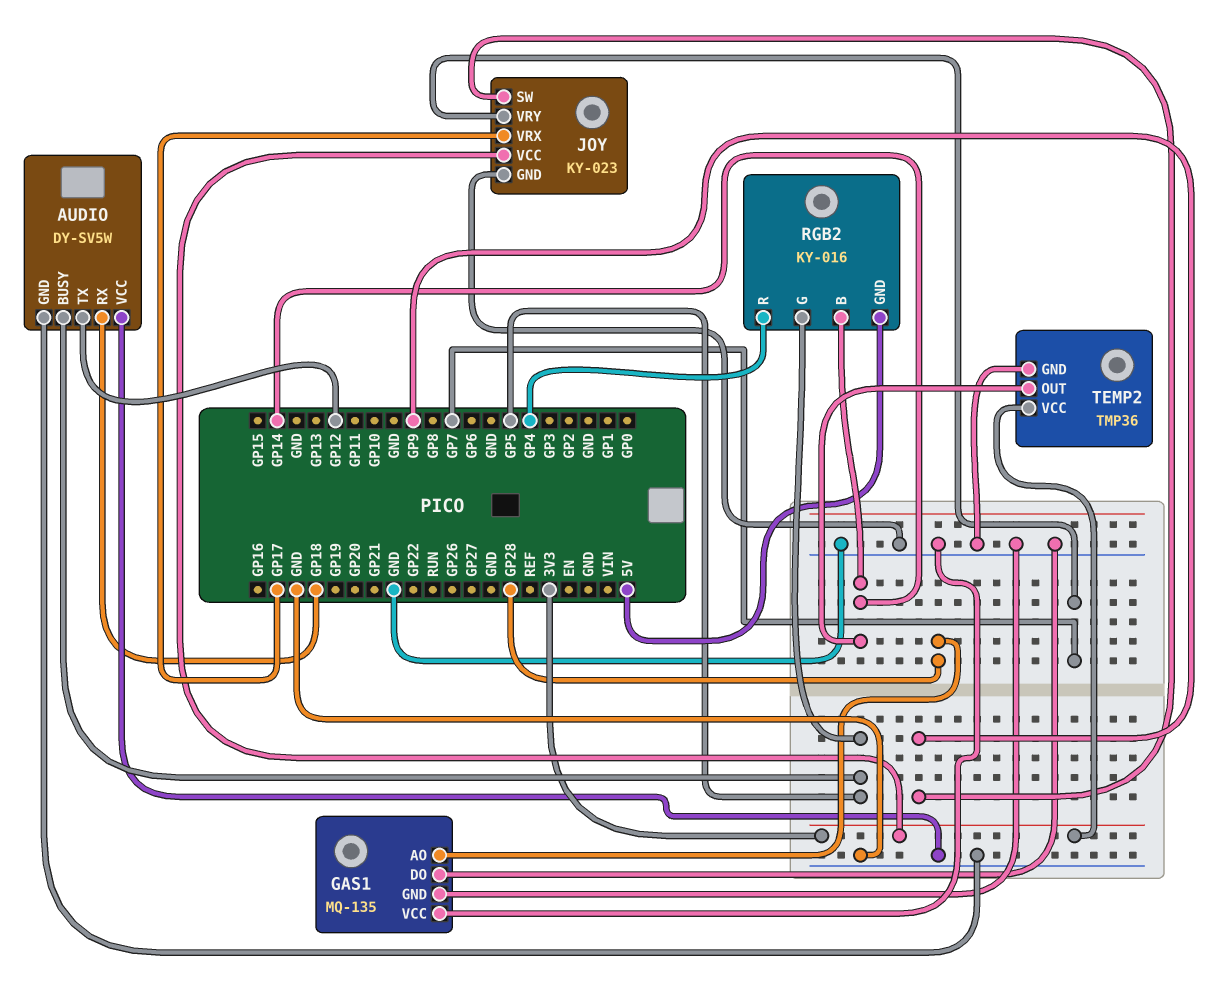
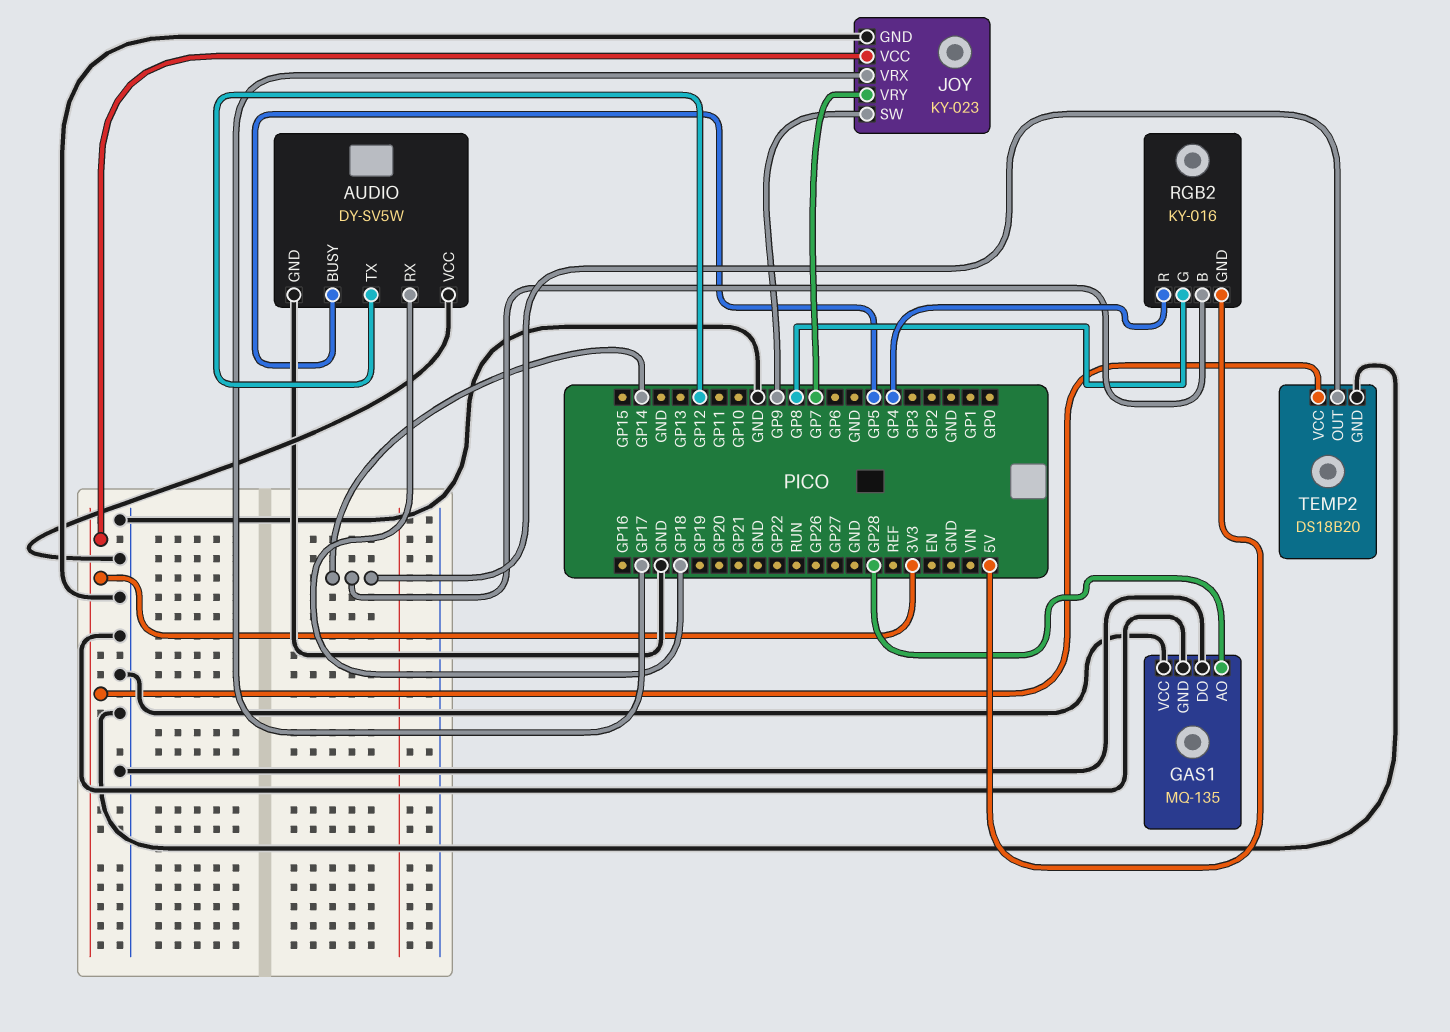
RGB2 pin G: GP5 -> GP8
TEMP2: TMP36 -> DS18B20

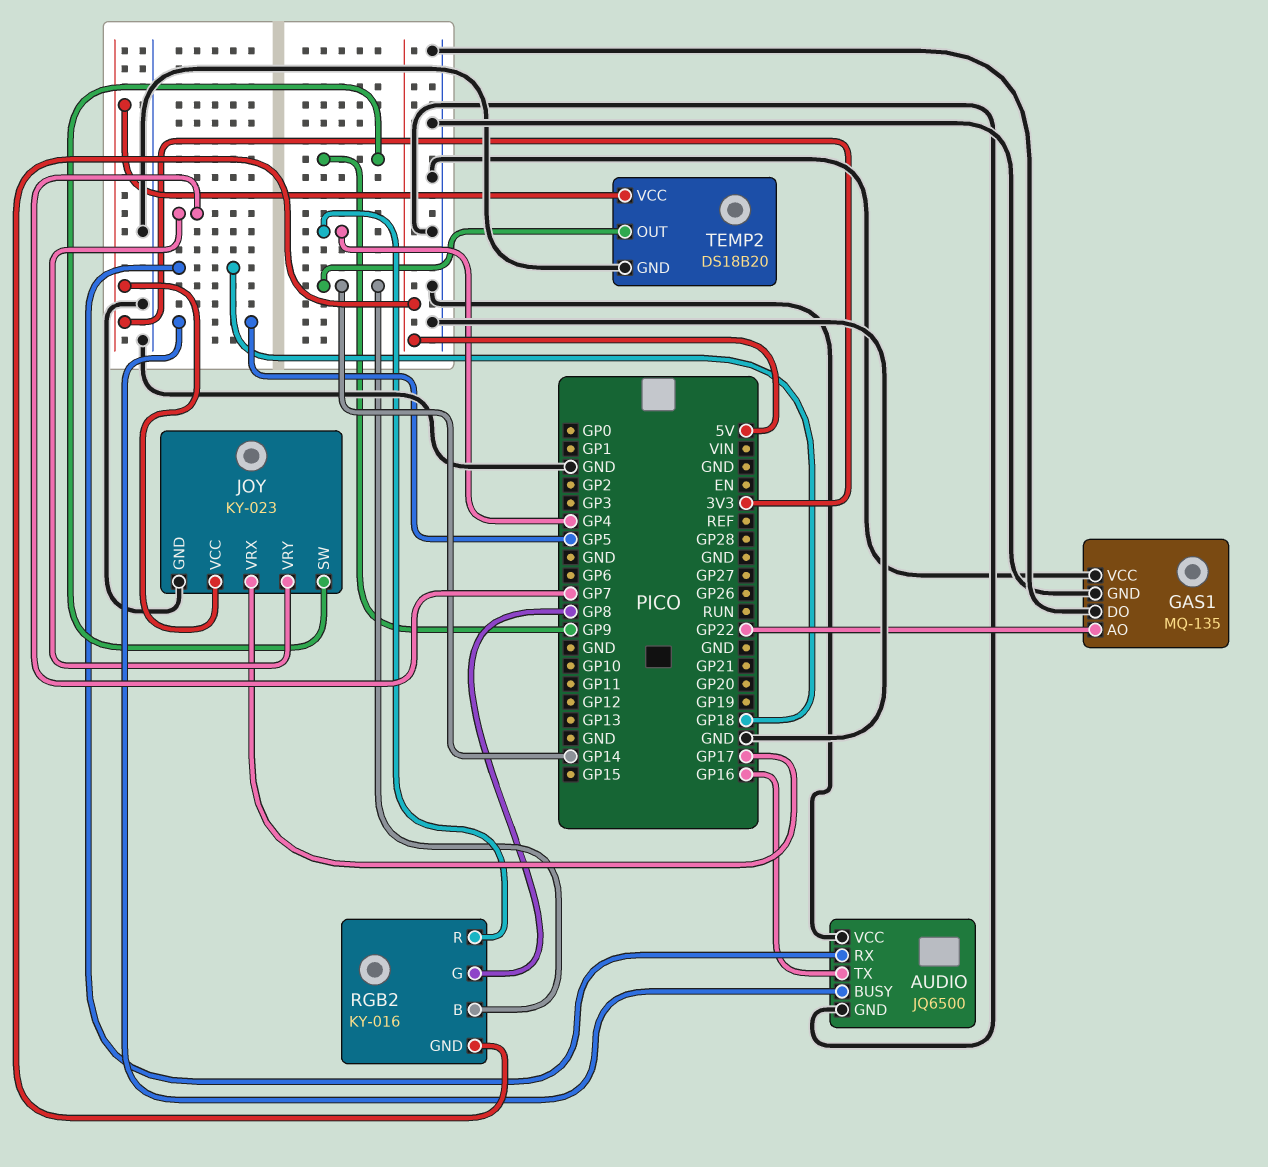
AUDIO: DY-SV5W -> JQ6500
AUDIO pin TX: GP12 -> GP16
GAS1 pin AO: GP28 -> GP22

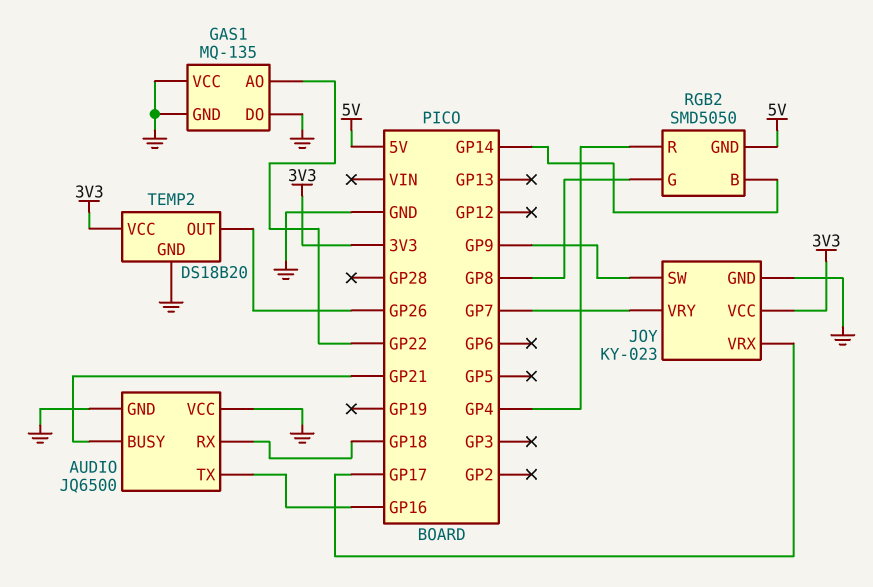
AUDIO pin BUSY: GP5 -> GP21
RGB2: KY-016 -> SMD5050
TEMP2 pin OUT: GP14 -> GP26

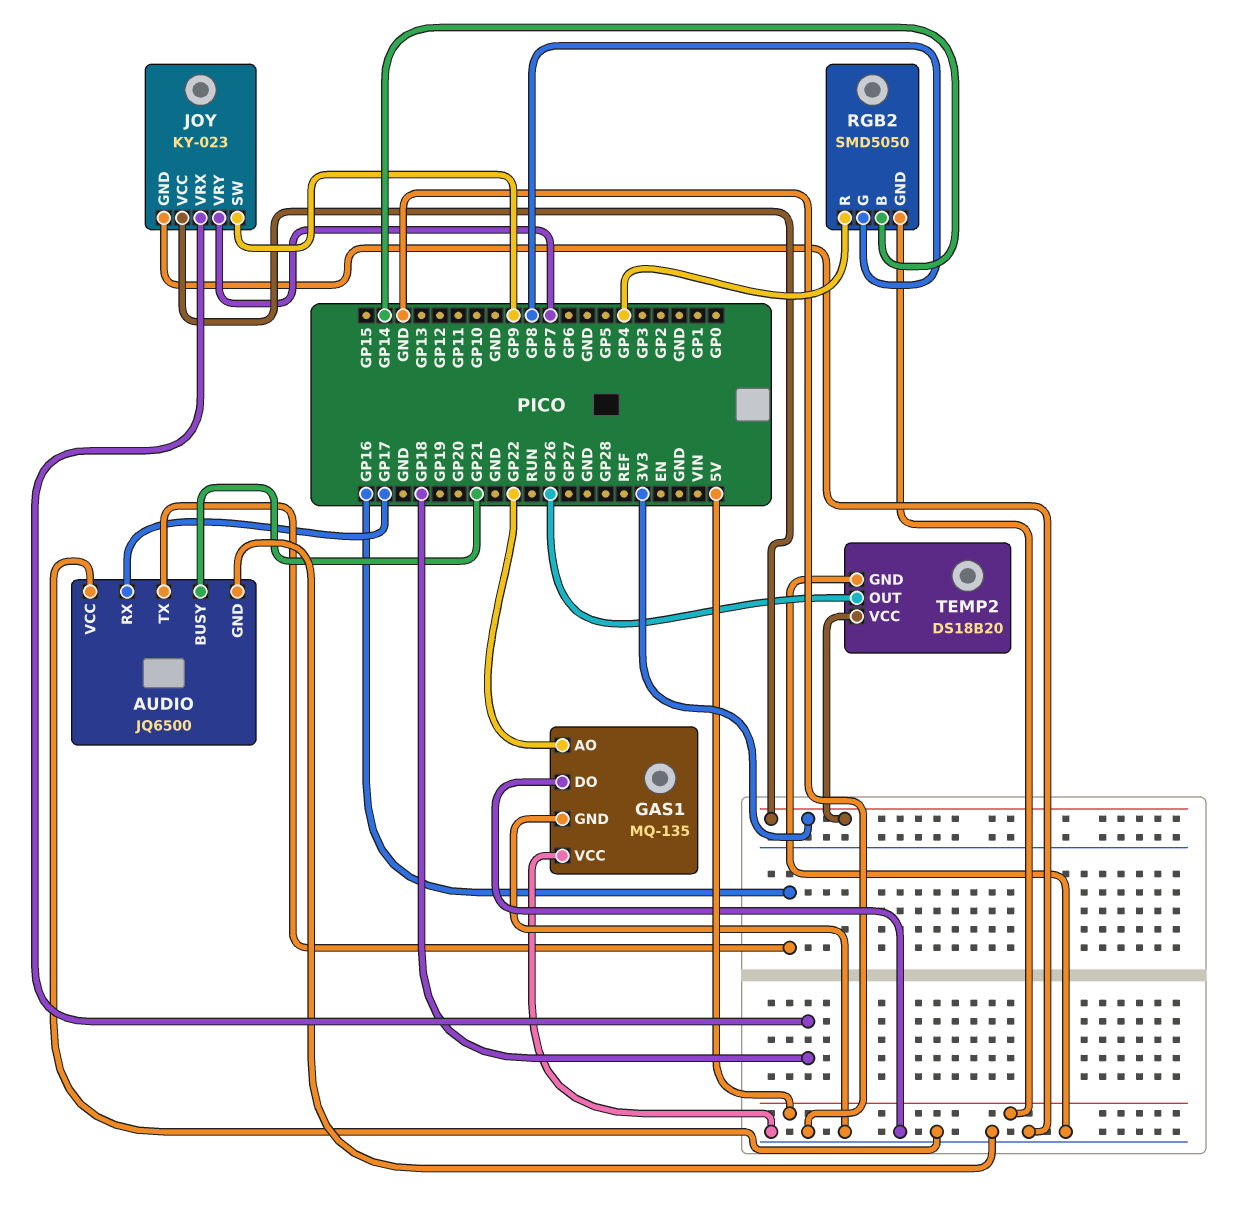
AUDIO pin RX: GP18 -> GP17
JOY pin VRX: GP17 -> GP18

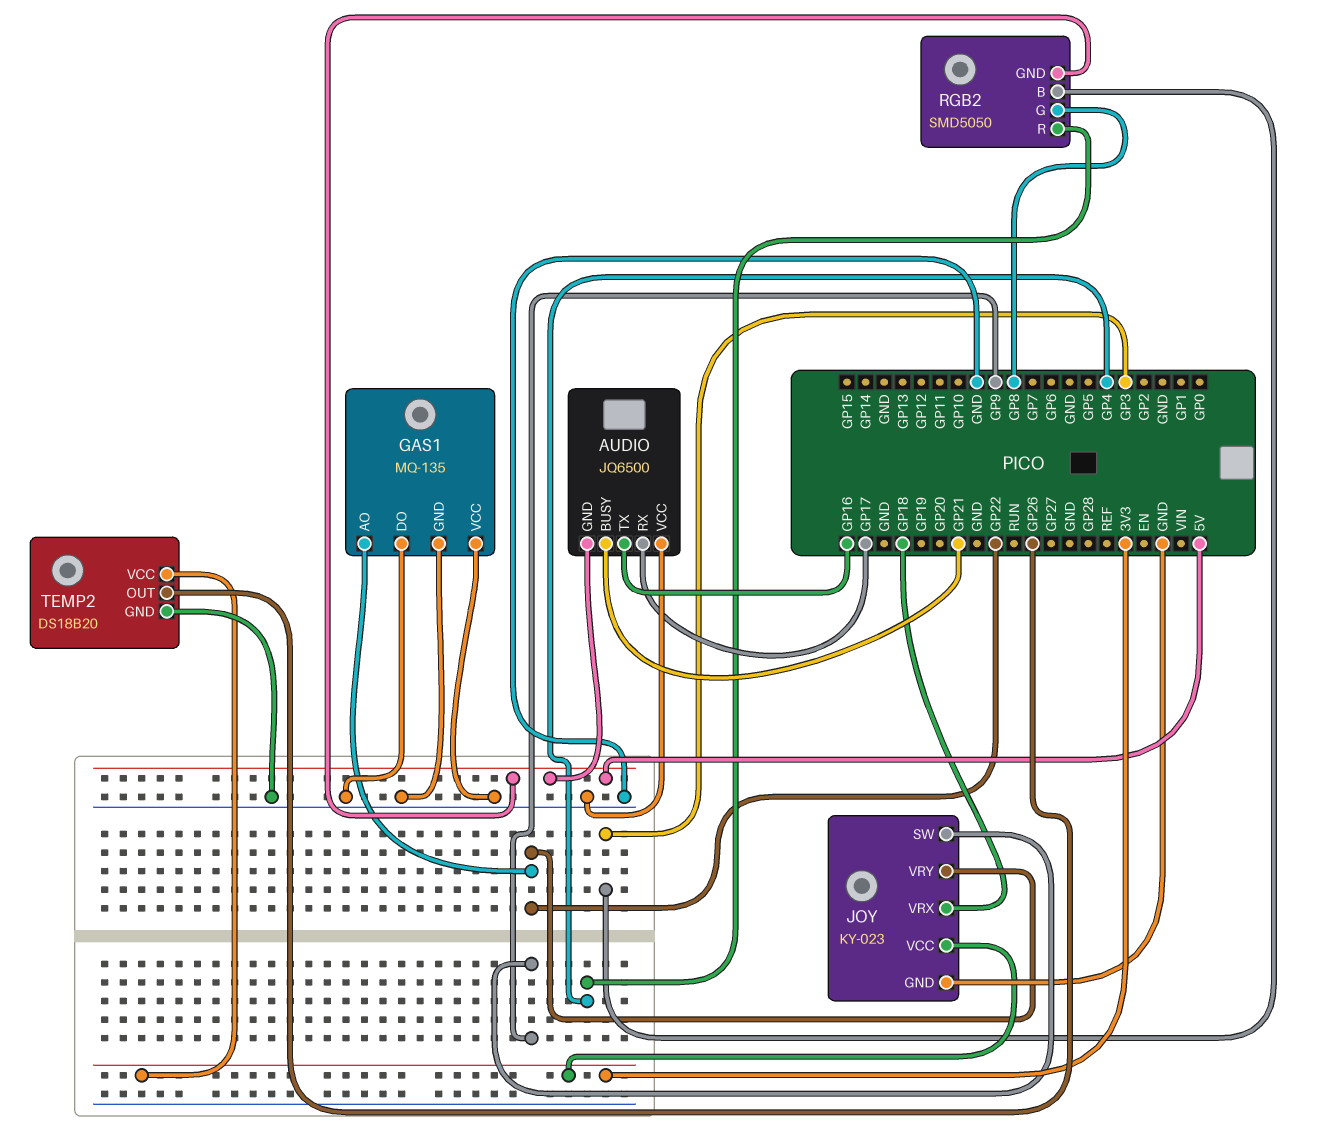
AUDIO pin GND: GND -> 5V
JOY pin VRY: GP7 -> GP22
RGB2 pin B: GP14 -> GP3

